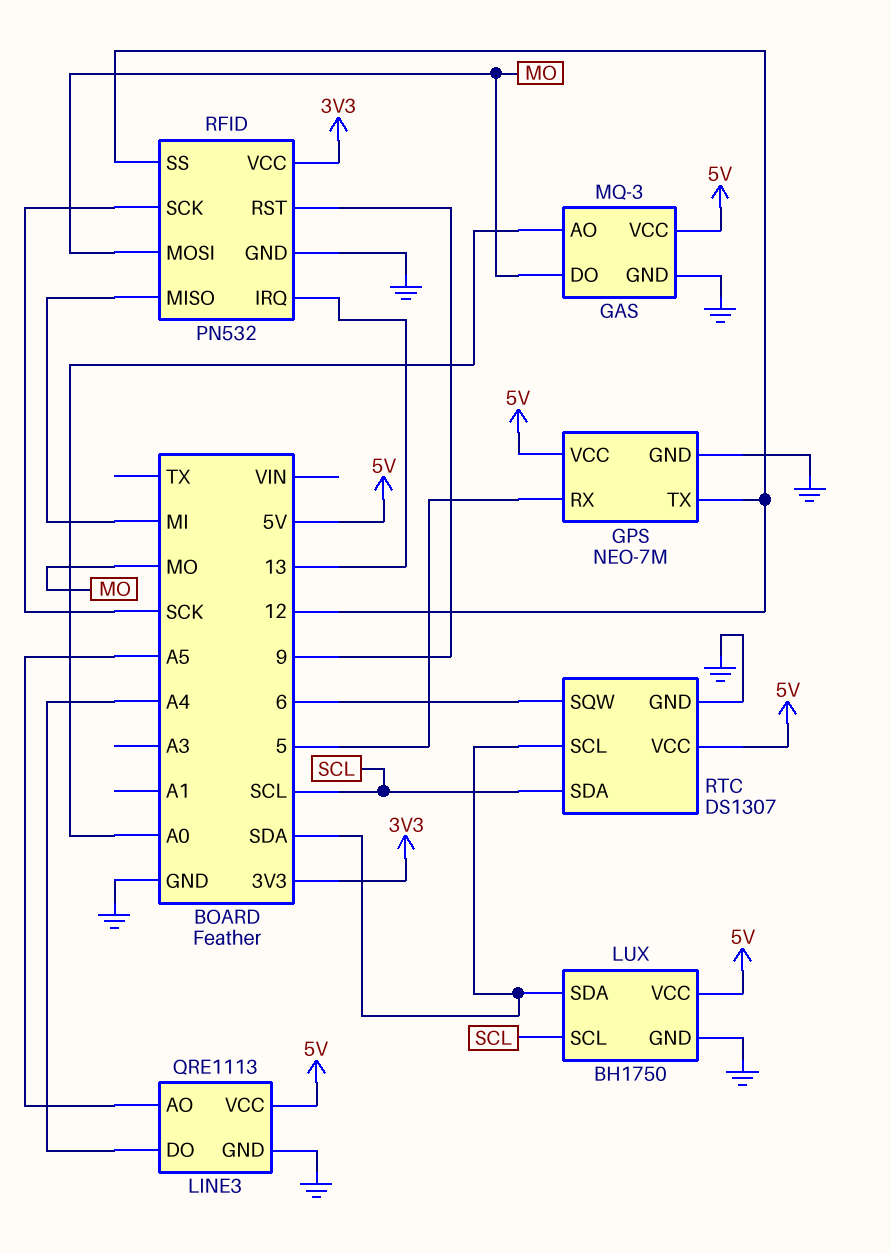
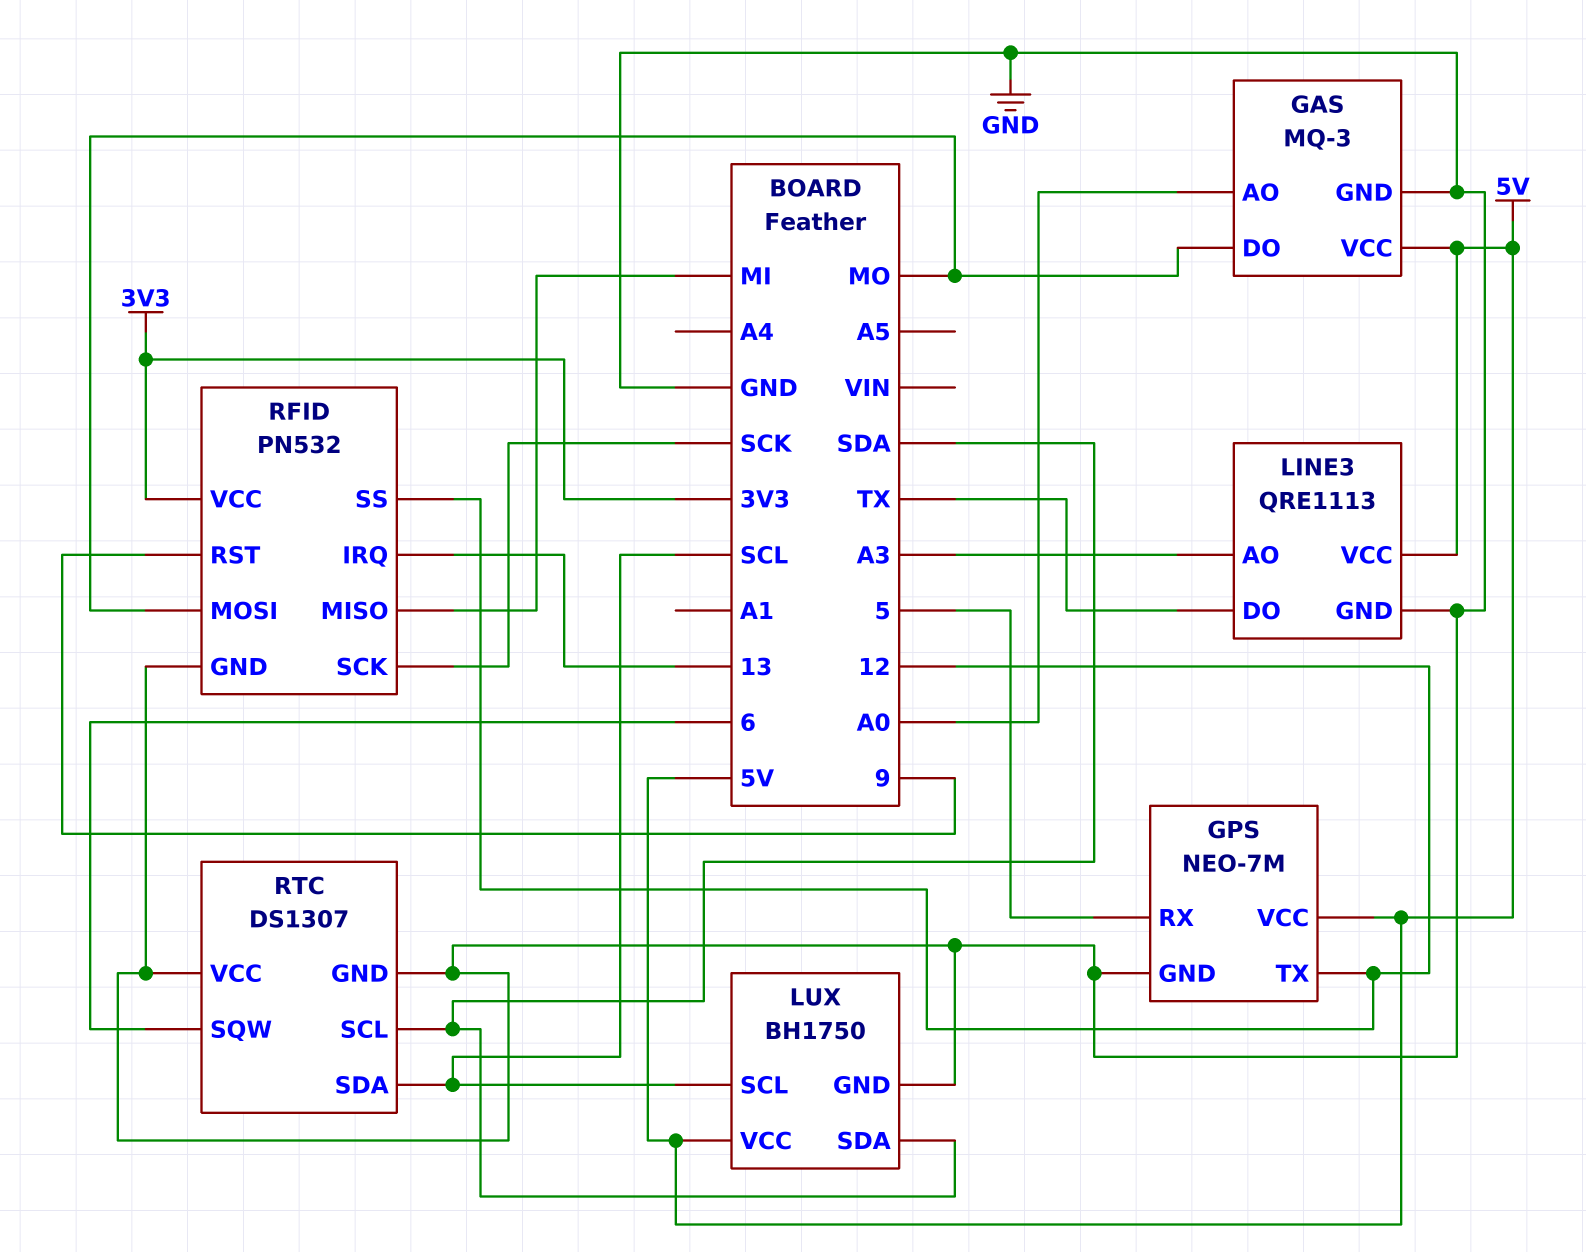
LINE3 pin AO: A5 -> A3
LINE3 pin DO: A4 -> TX
RTC pin VCC: 5V -> GND

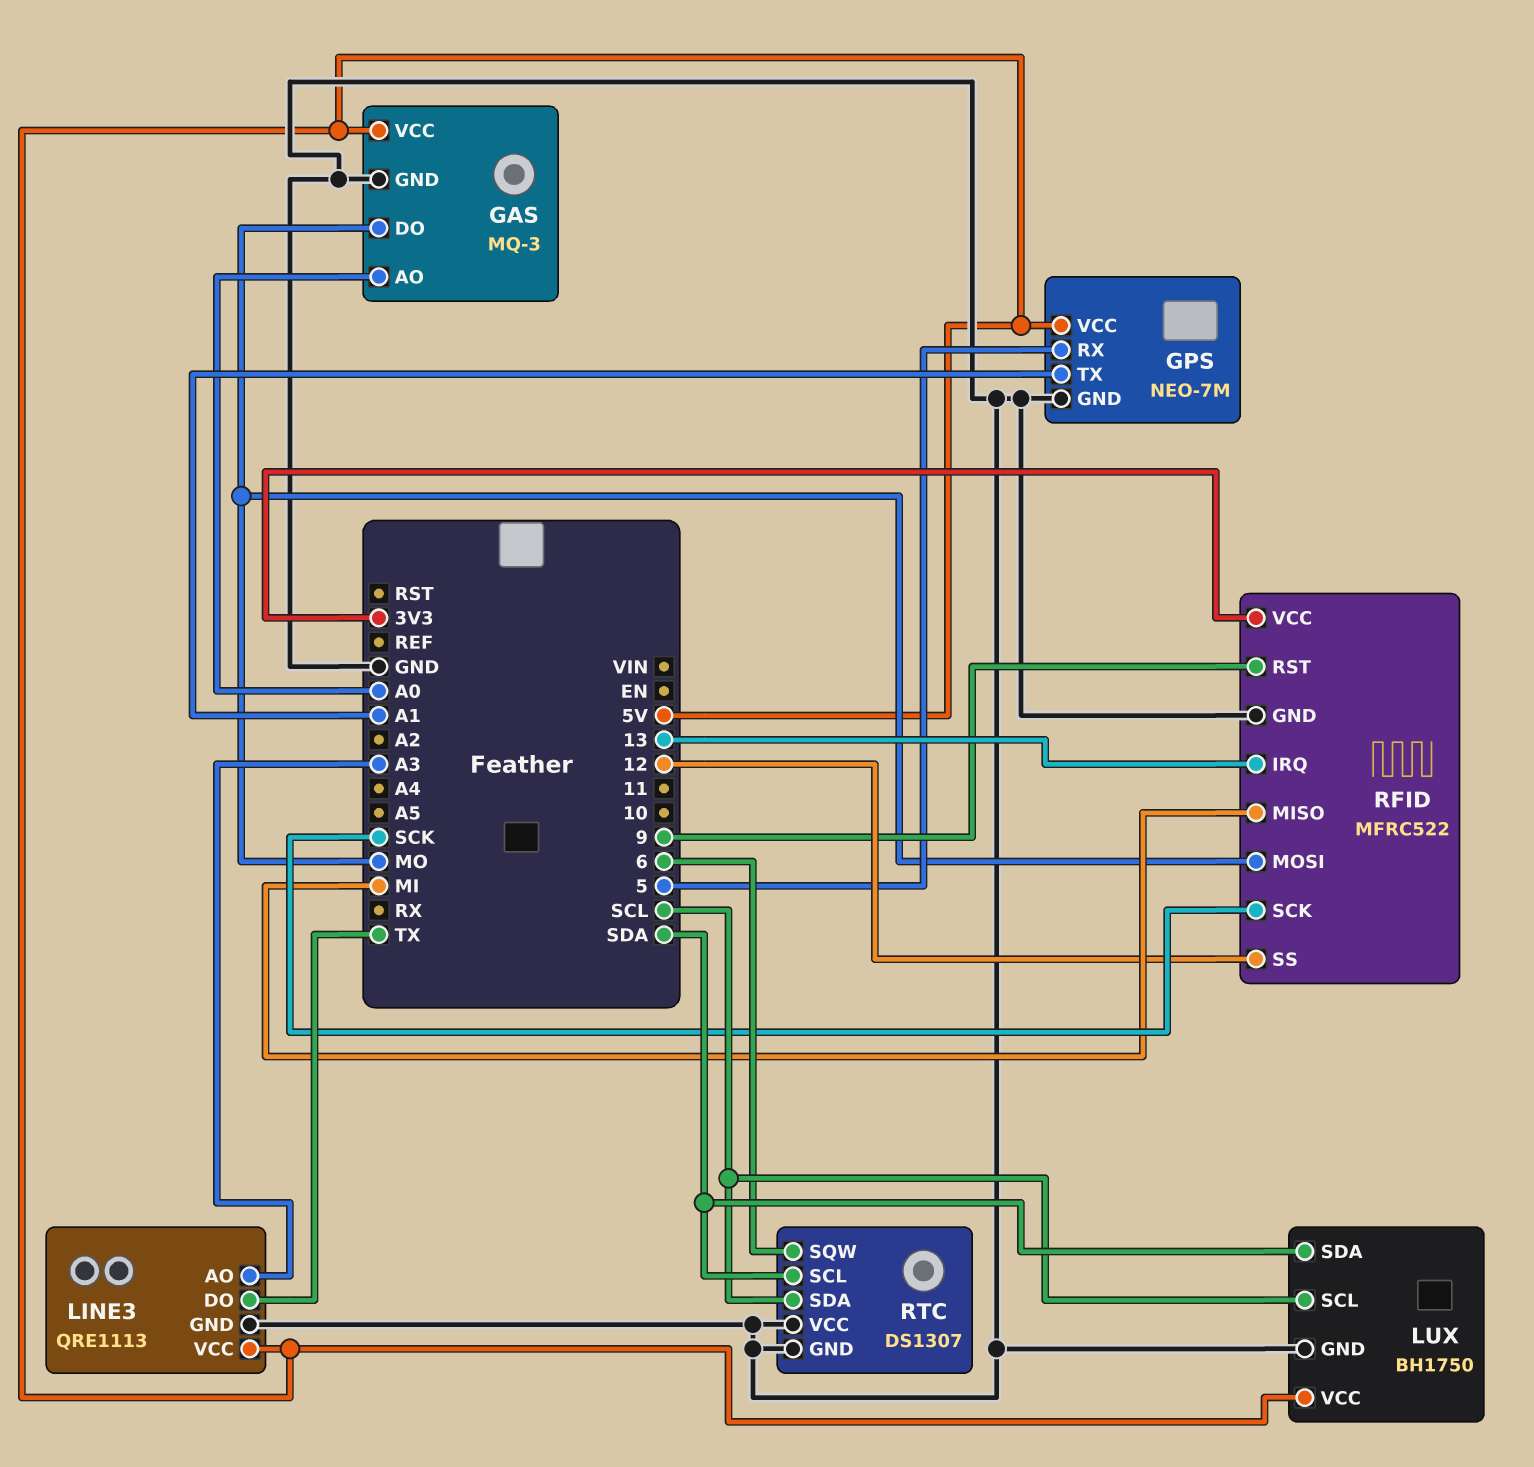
GPS pin TX: 12 -> A1
RFID: PN532 -> MFRC522

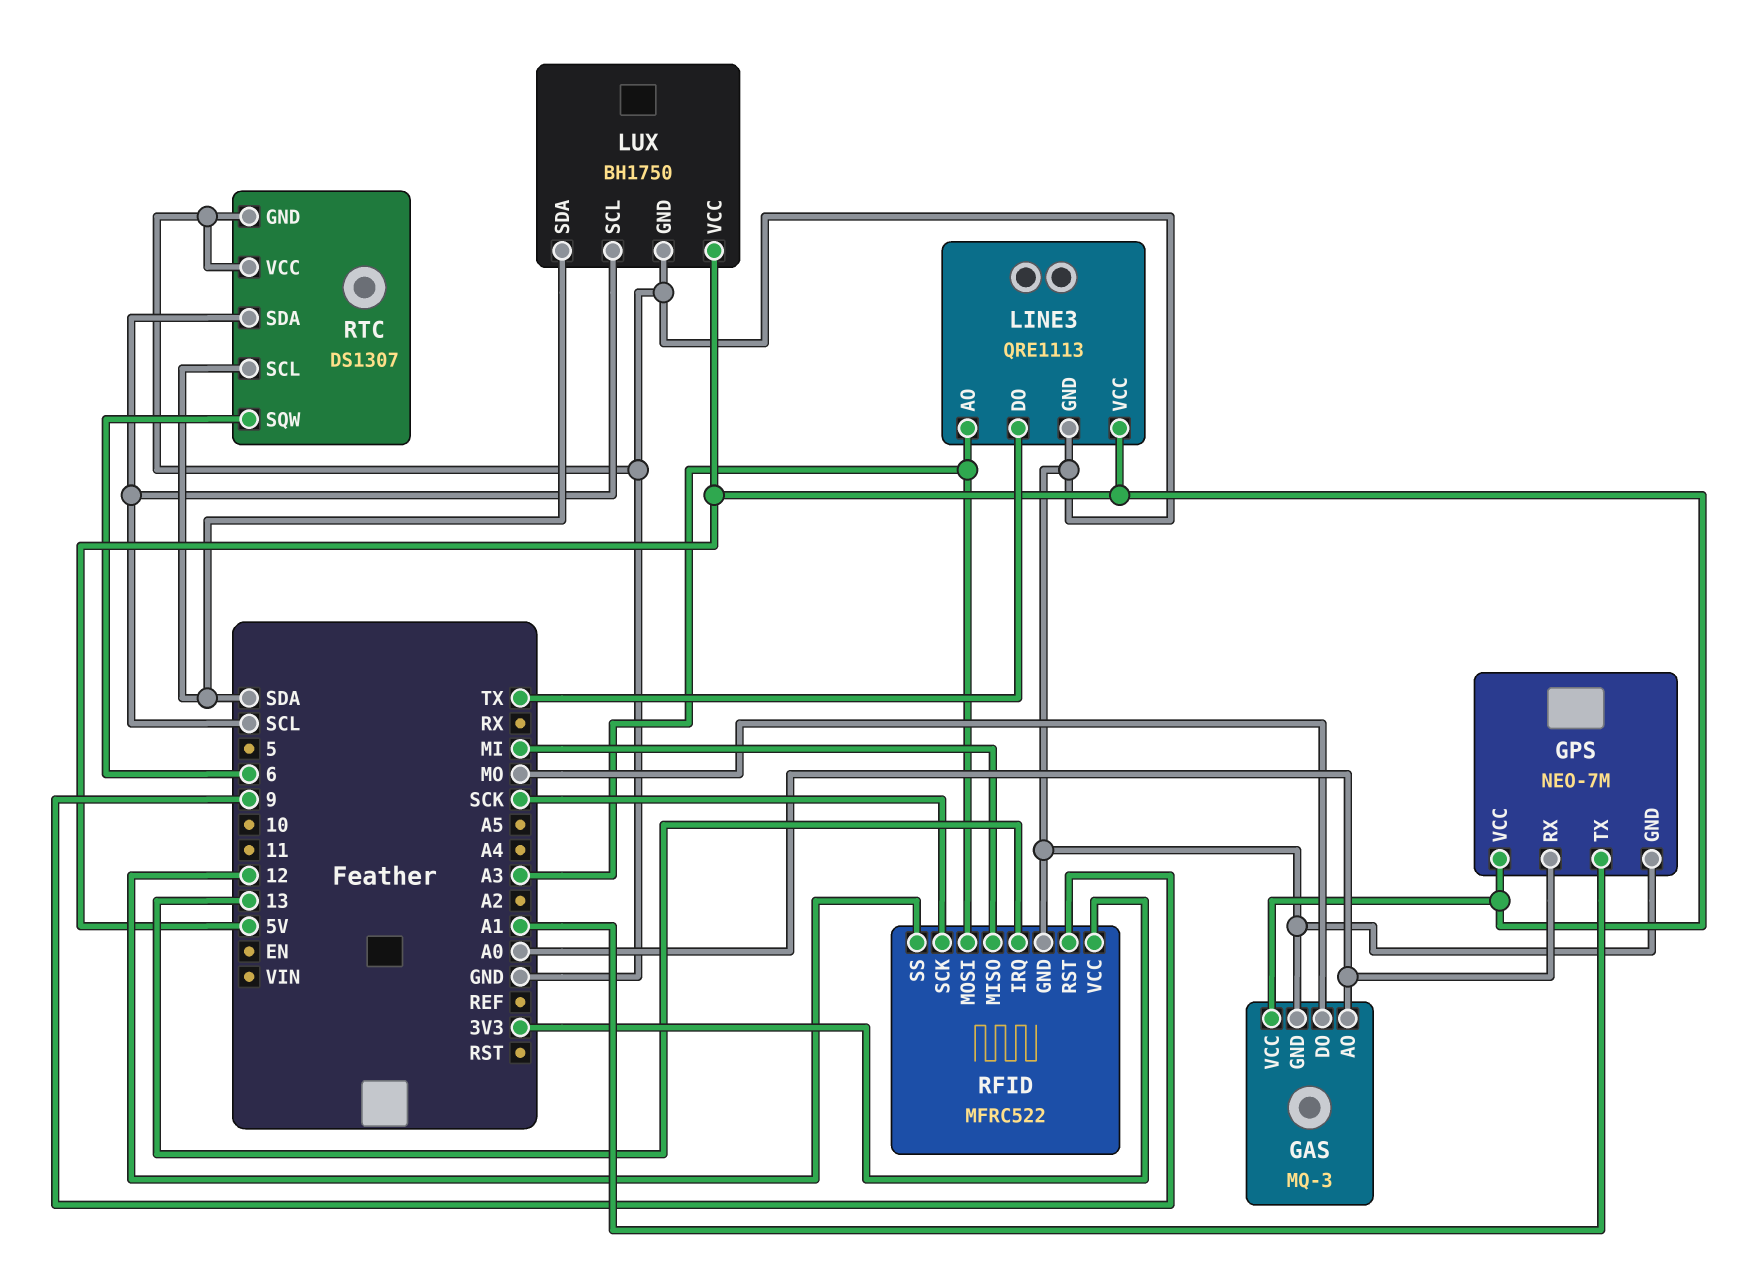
GPS pin RX: 5 -> A0
RFID pin MOSI: MO -> A3

